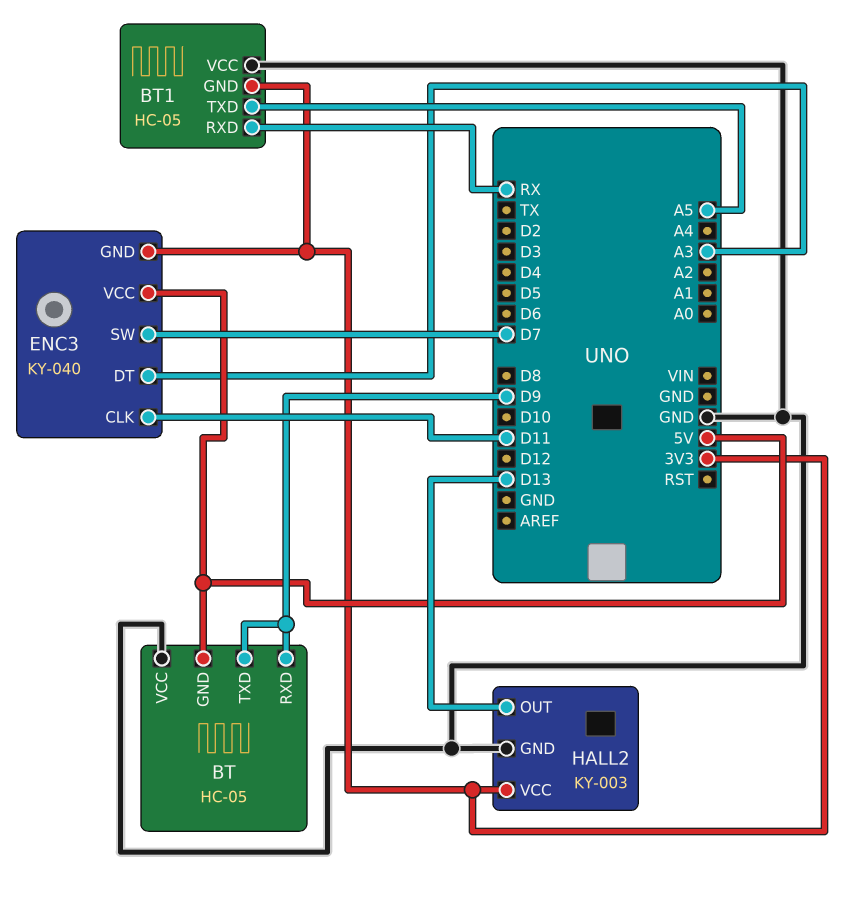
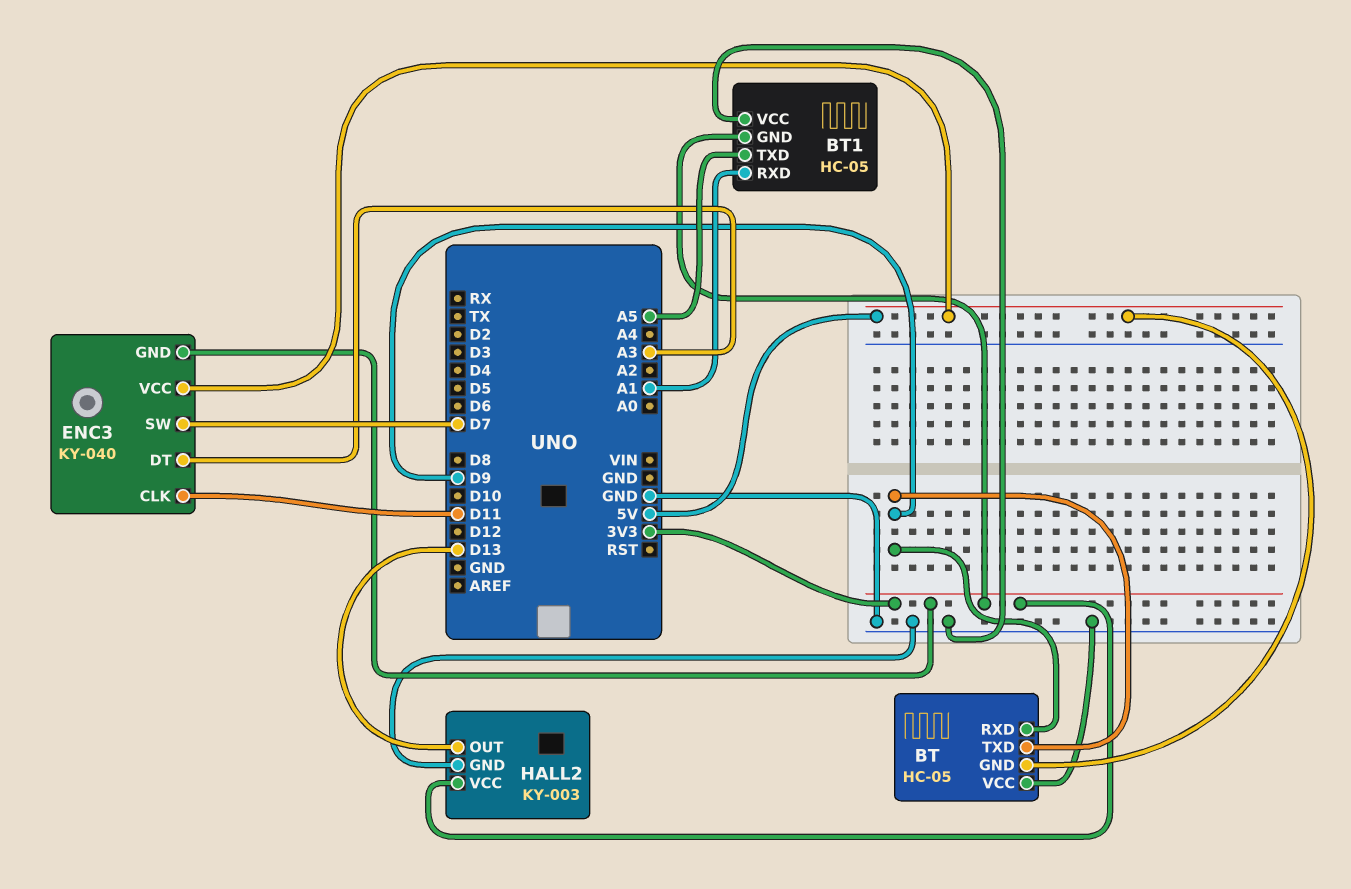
BT1 pin RXD: RX -> A1

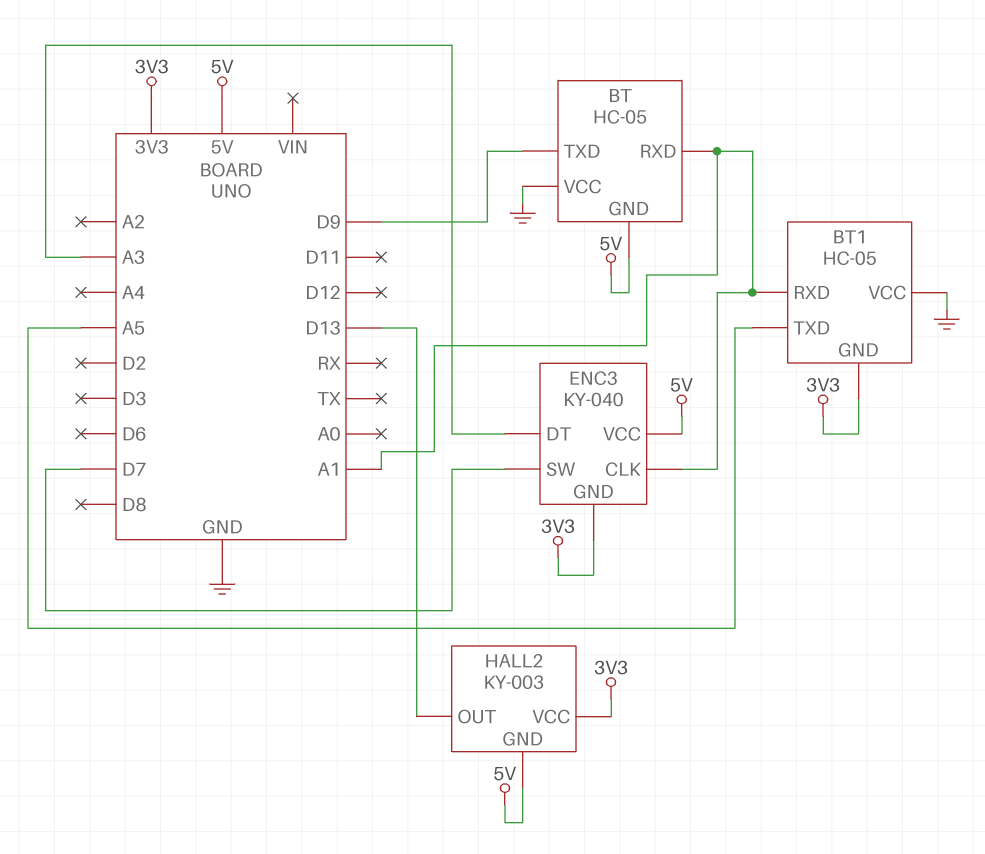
BT pin RXD: D9 -> A1
ENC3 pin CLK: D11 -> A1
HALL2 pin GND: GND -> 5V

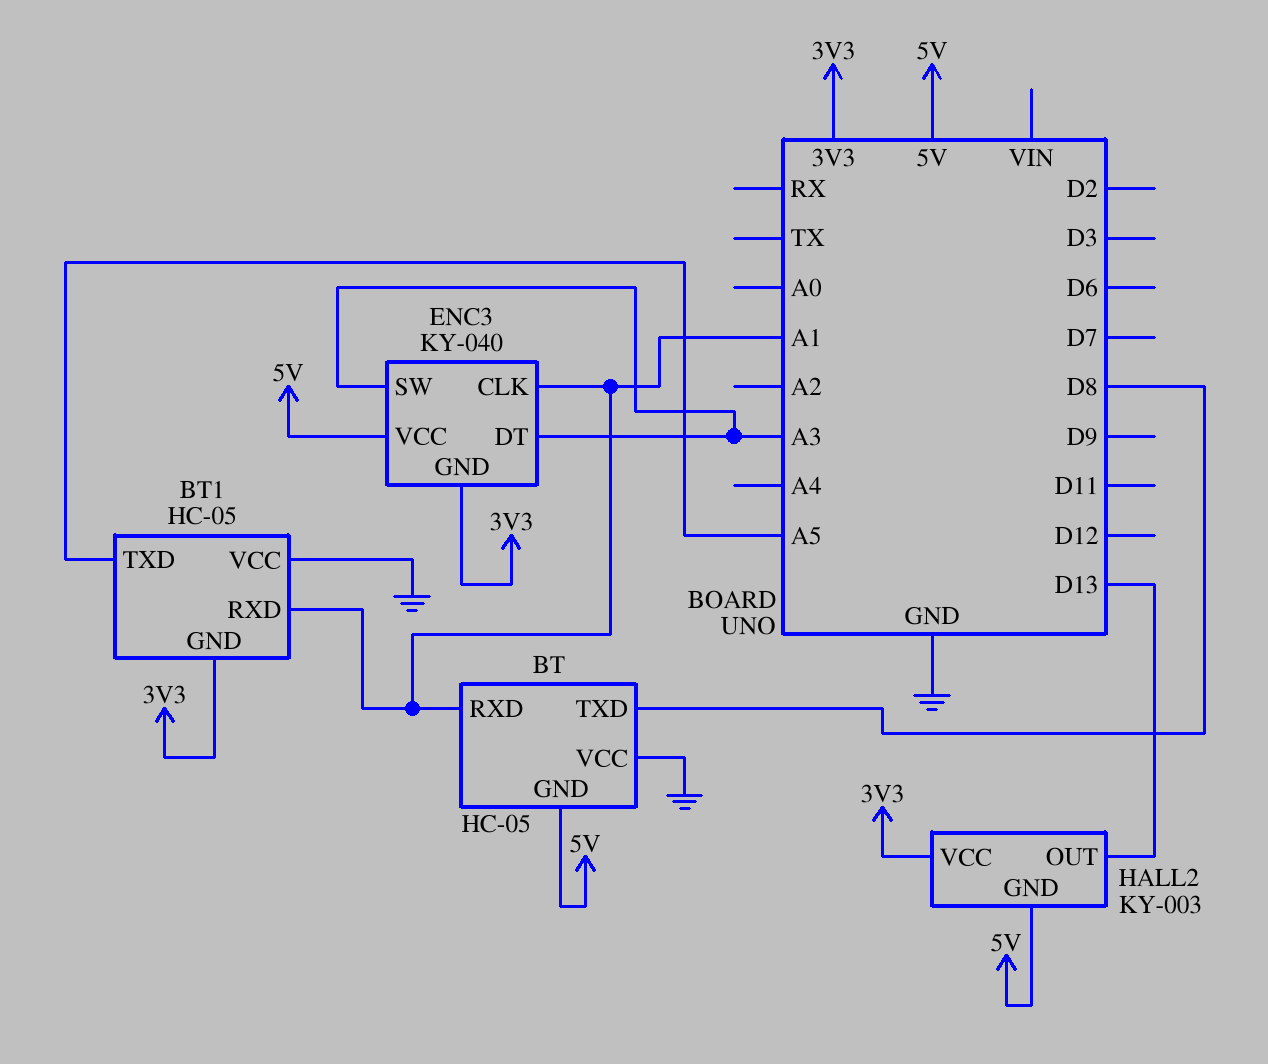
BT pin TXD: D9 -> D8
ENC3 pin SW: D7 -> A3

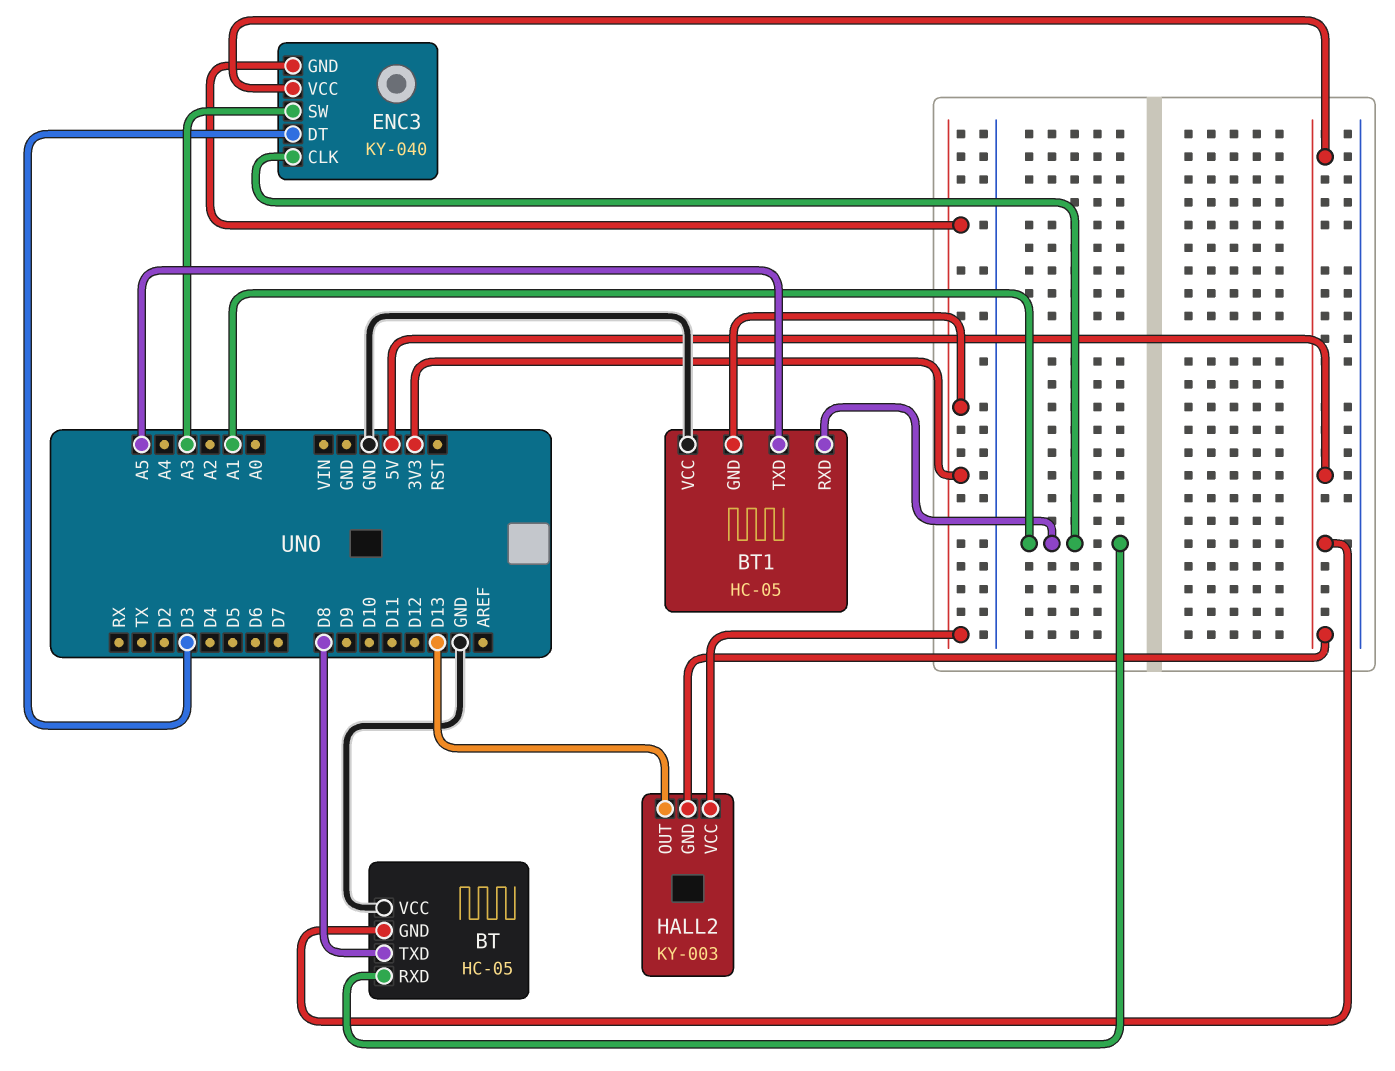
ENC3 pin DT: A3 -> D3

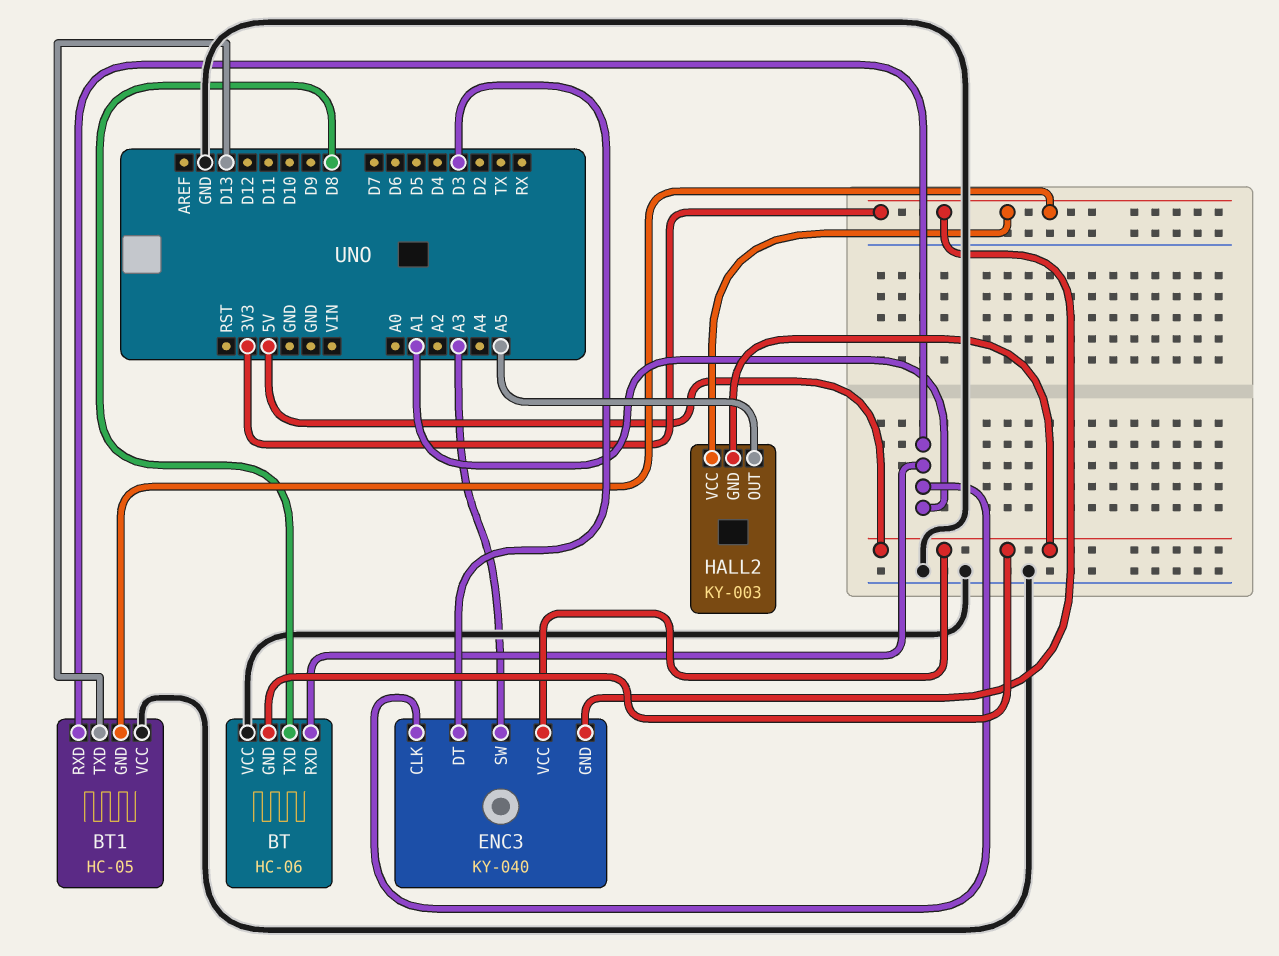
BT: HC-05 -> HC-06
BT1 pin TXD: A5 -> D13
HALL2 pin OUT: D13 -> A5

